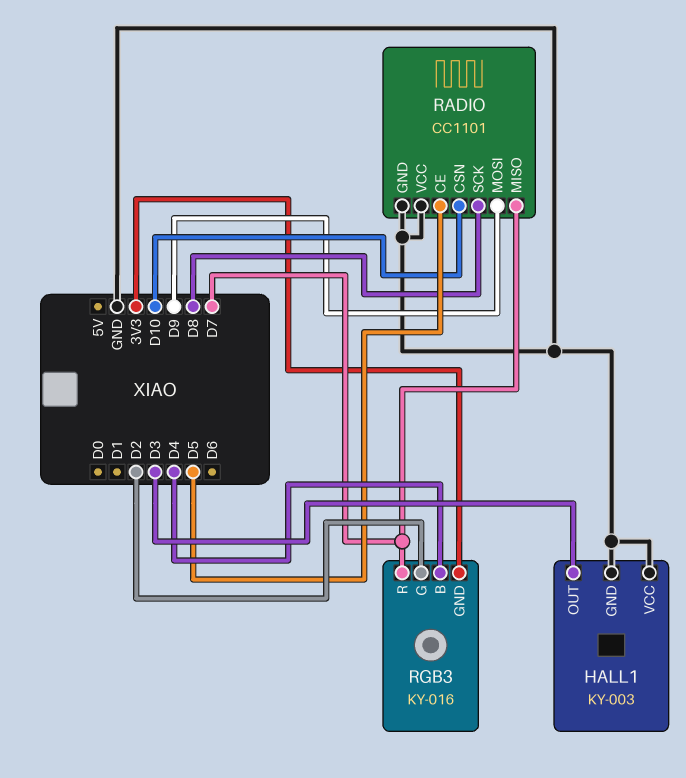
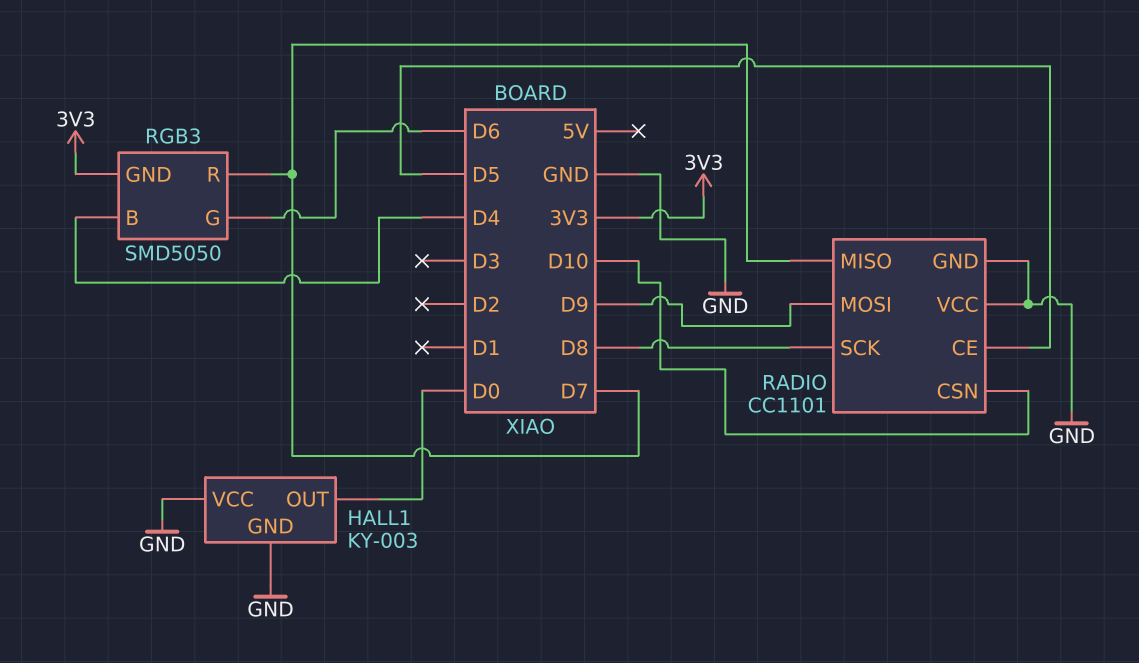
HALL1 pin OUT: D3 -> D0
RGB3: KY-016 -> SMD5050
RGB3 pin G: D2 -> D6

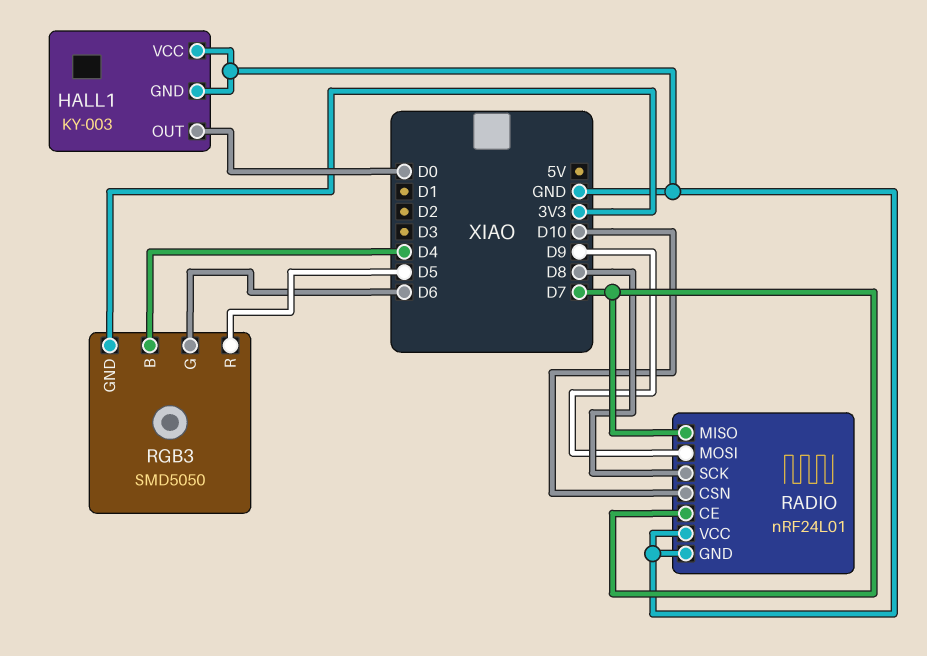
RADIO: CC1101 -> nRF24L01
RADIO pin CE: D5 -> D7
RGB3 pin R: D7 -> D5

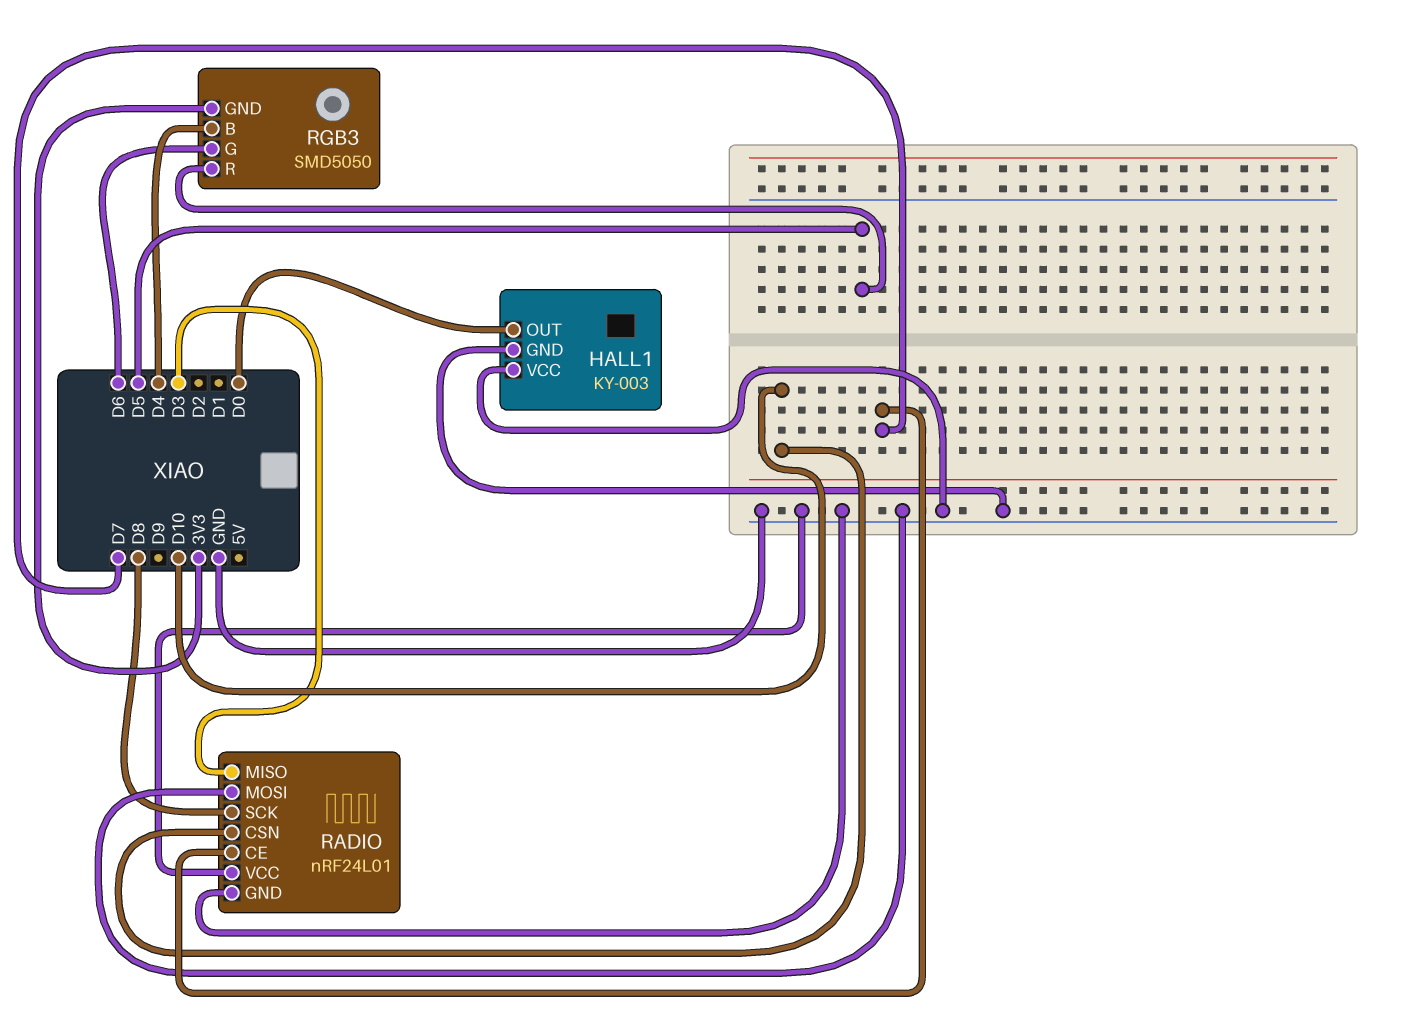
RADIO pin MISO: D7 -> D3
RADIO pin MOSI: D9 -> GND

